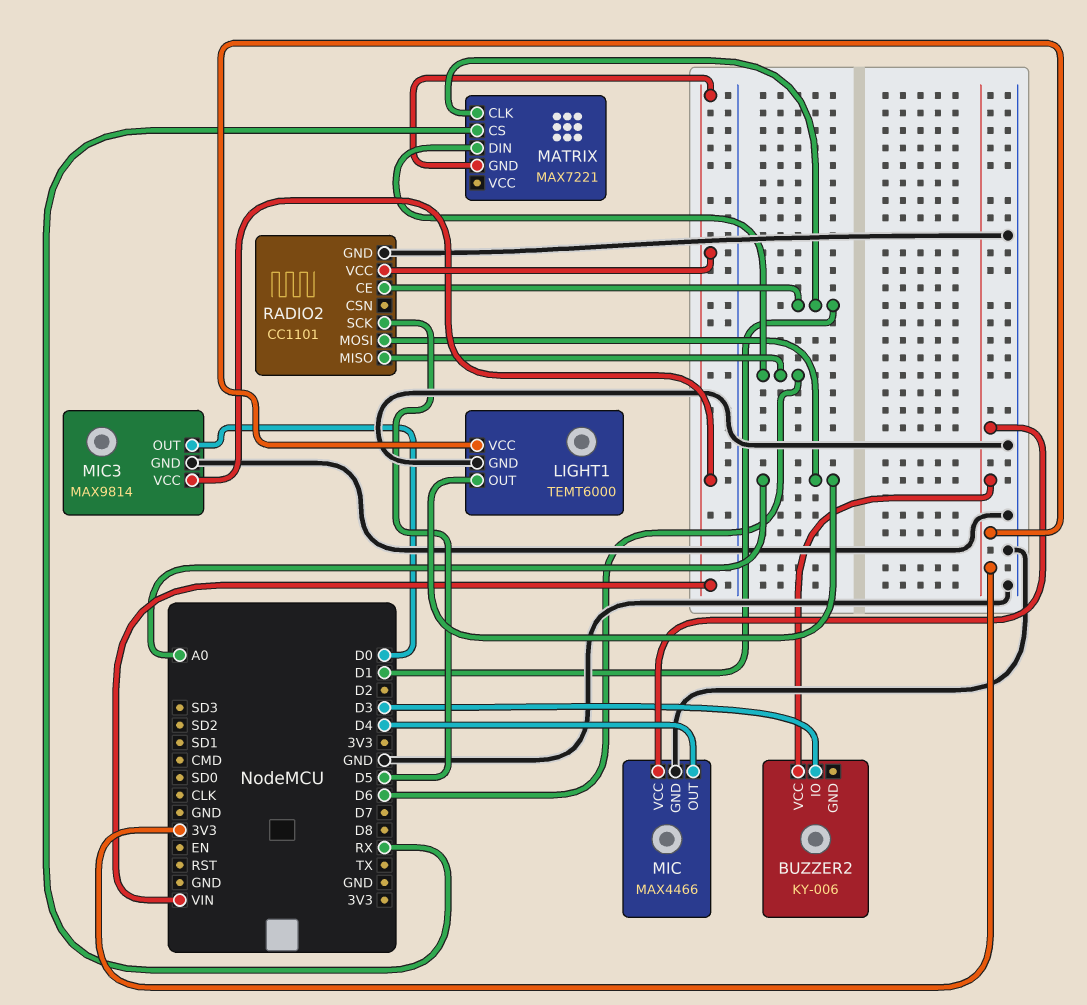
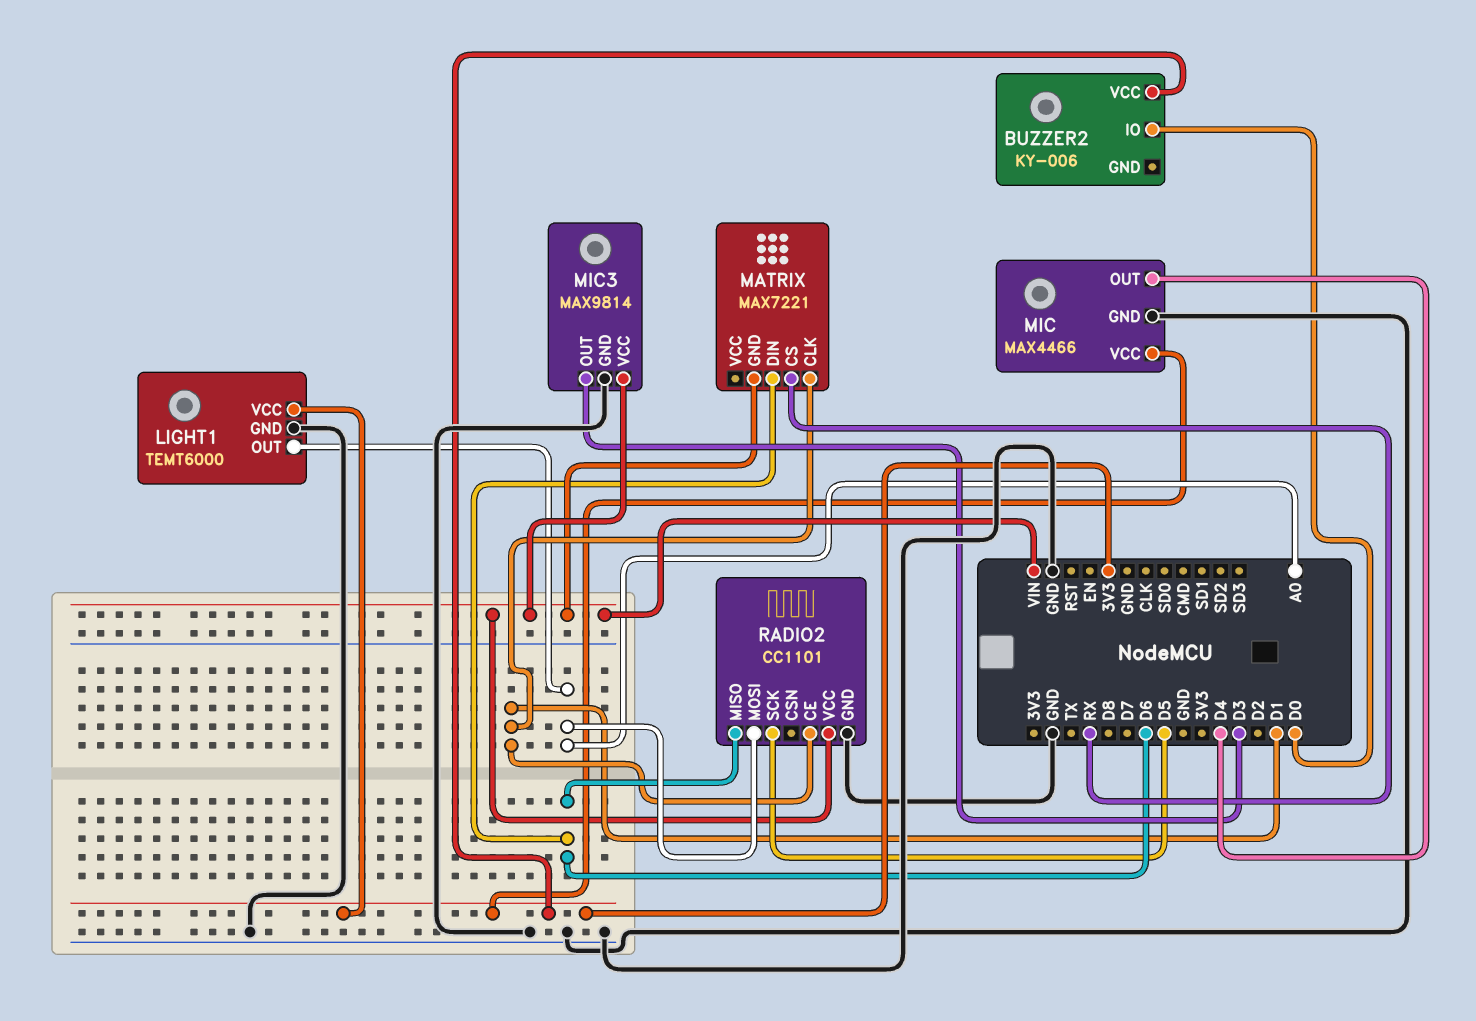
BUZZER2 pin IO: D3 -> D0
MIC3 pin OUT: D0 -> D3

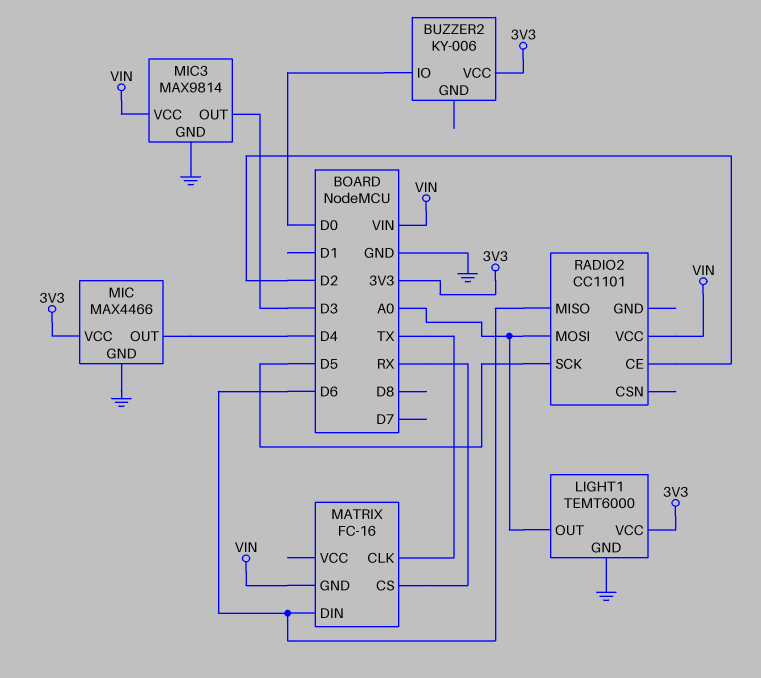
MATRIX: MAX7221 -> FC-16
MATRIX pin CLK: D1 -> TX
RADIO2 pin CE: D1 -> D2
RADIO2 pin GND: GND -> none

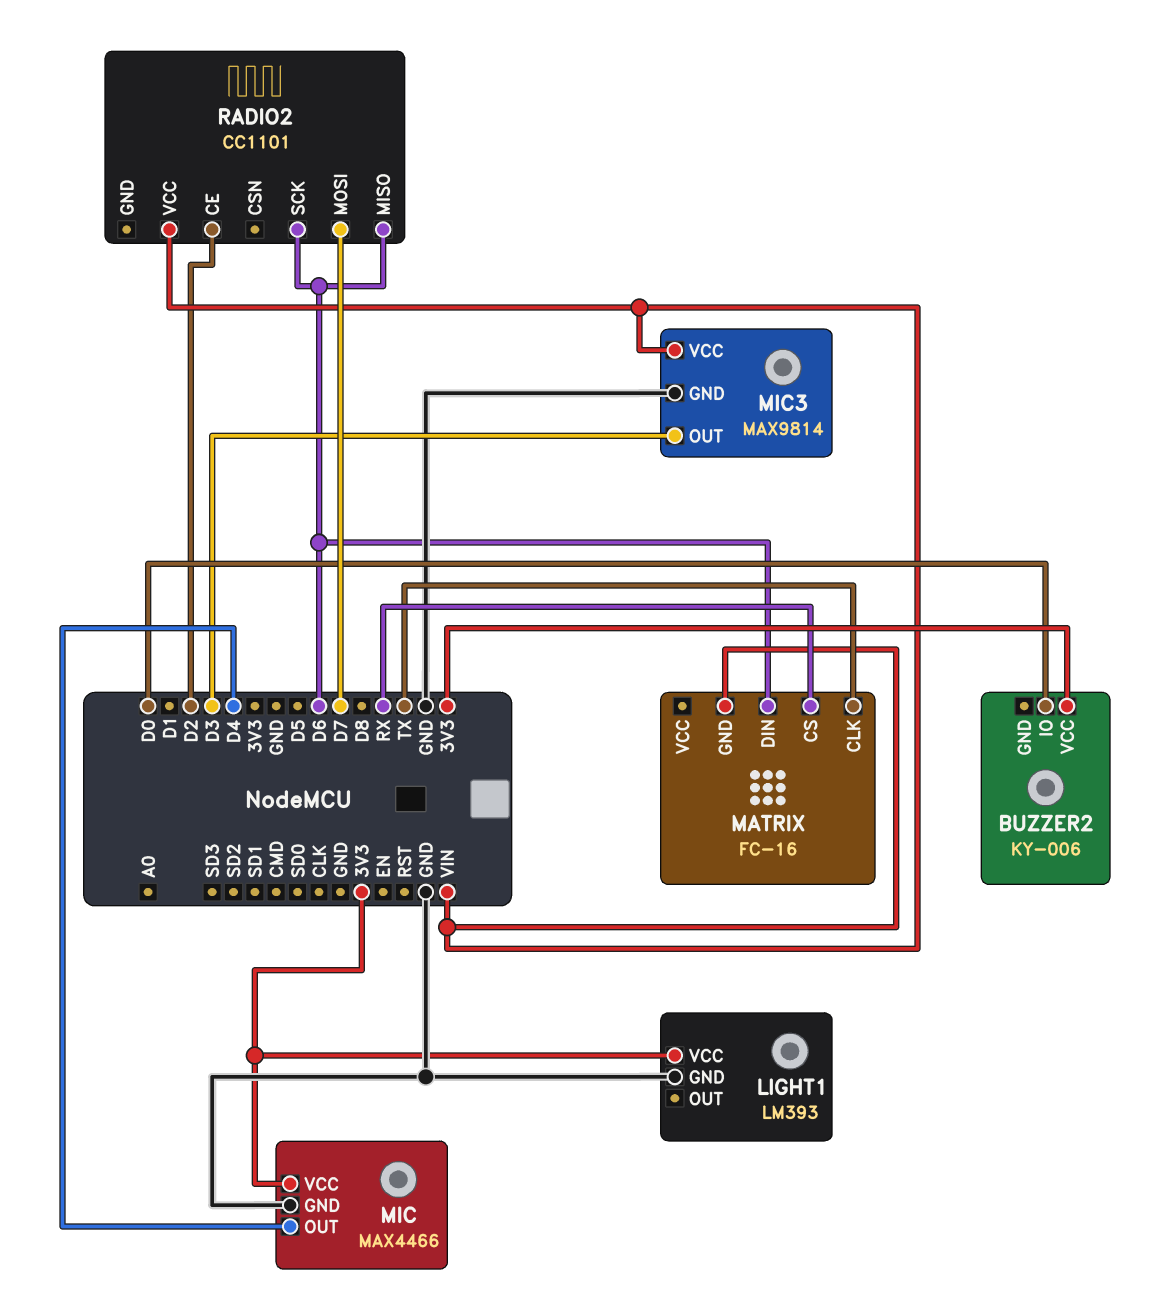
LIGHT1: TEMT6000 -> LM393
LIGHT1 pin OUT: A0 -> none
RADIO2 pin MOSI: A0 -> D7
RADIO2 pin SCK: D5 -> D6

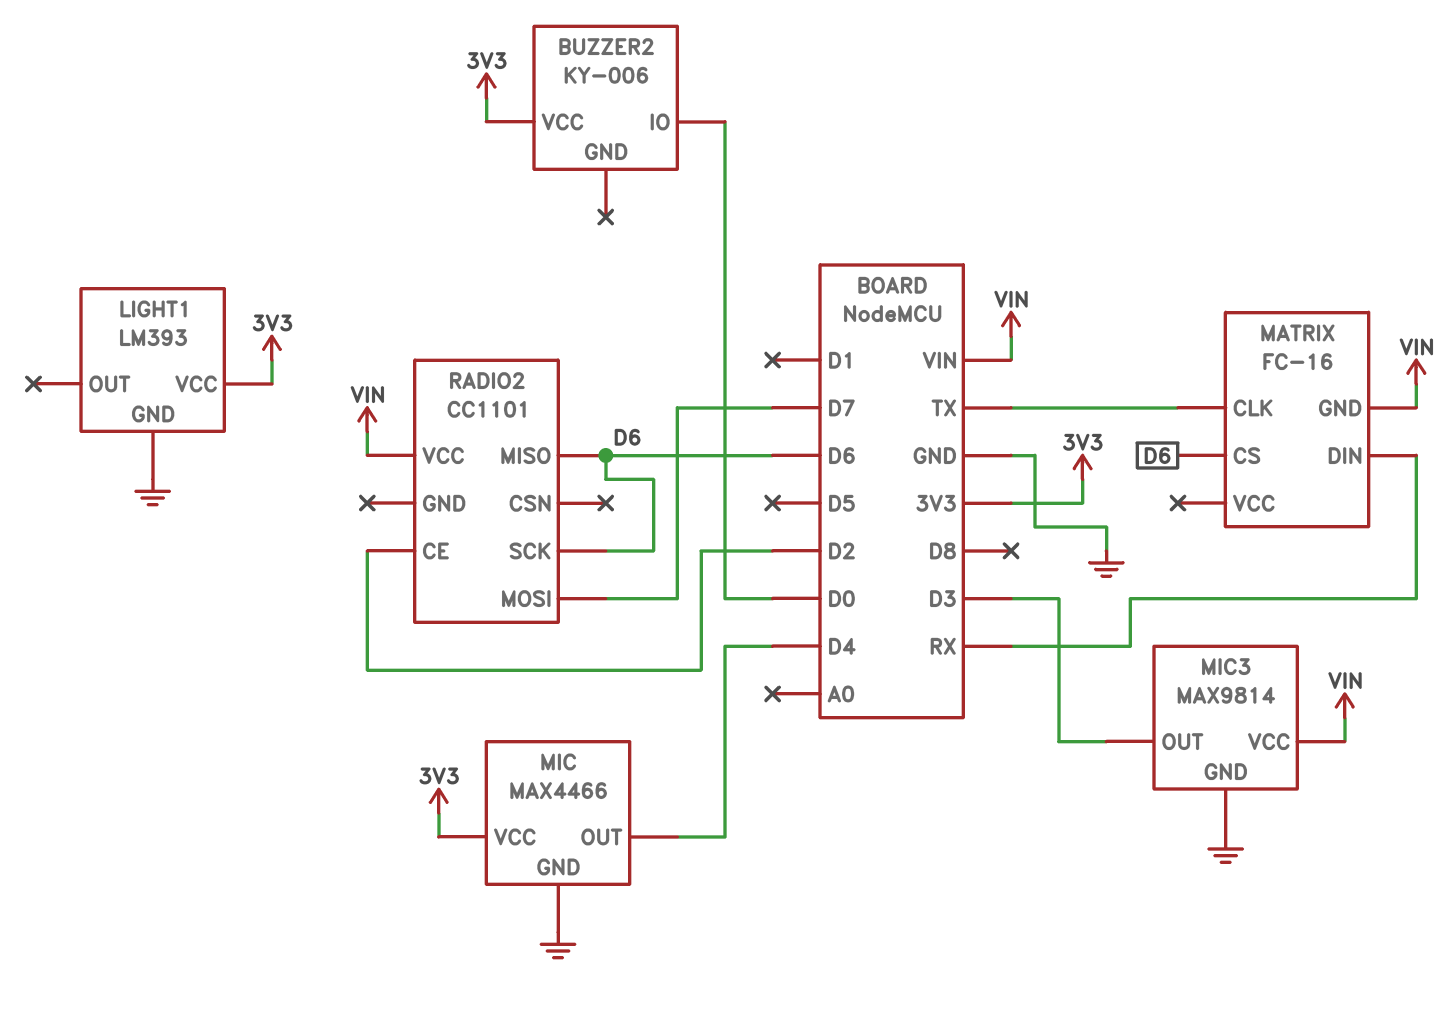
MATRIX pin CS: RX -> D6
MATRIX pin DIN: D6 -> RX

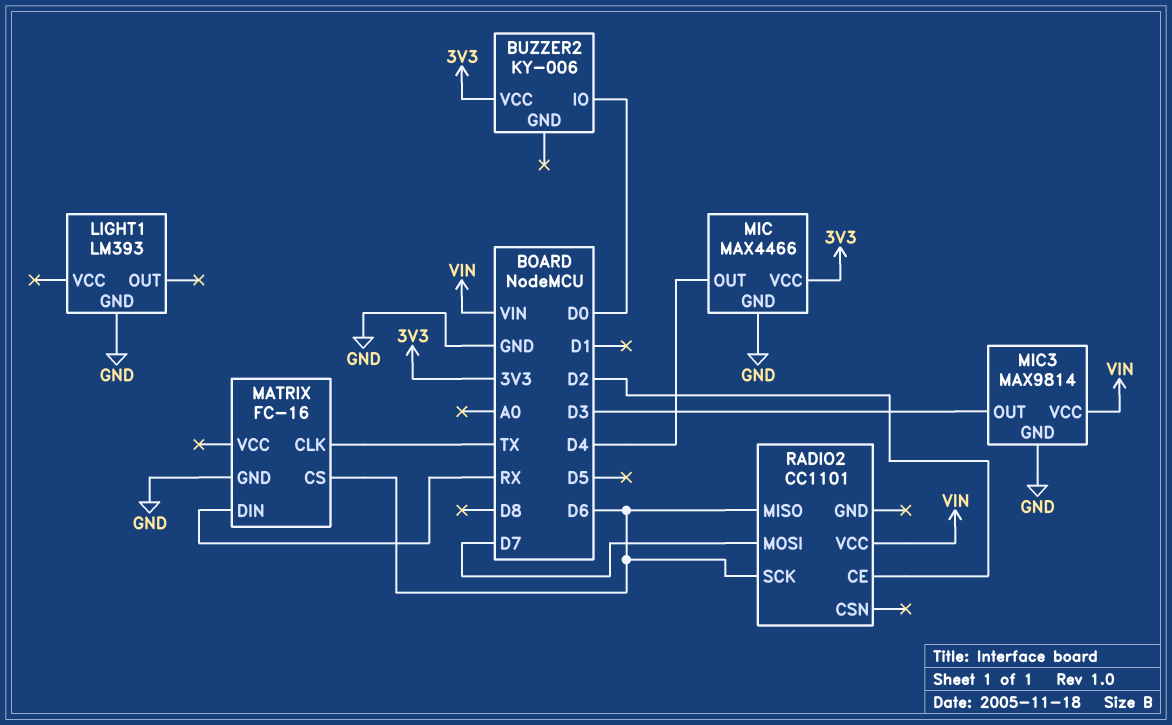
LIGHT1 pin VCC: 3V3 -> none
MATRIX pin GND: VIN -> GND

